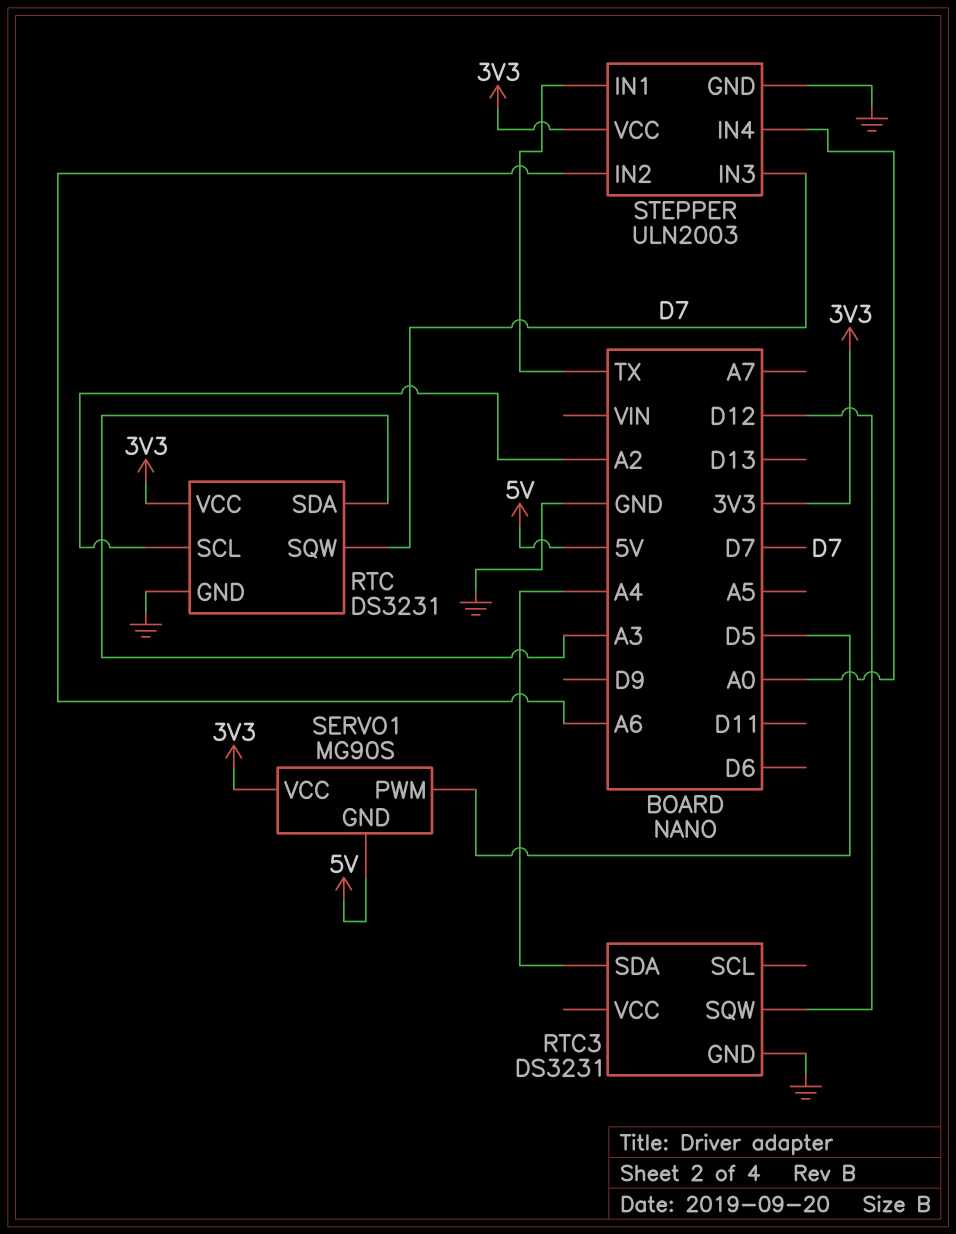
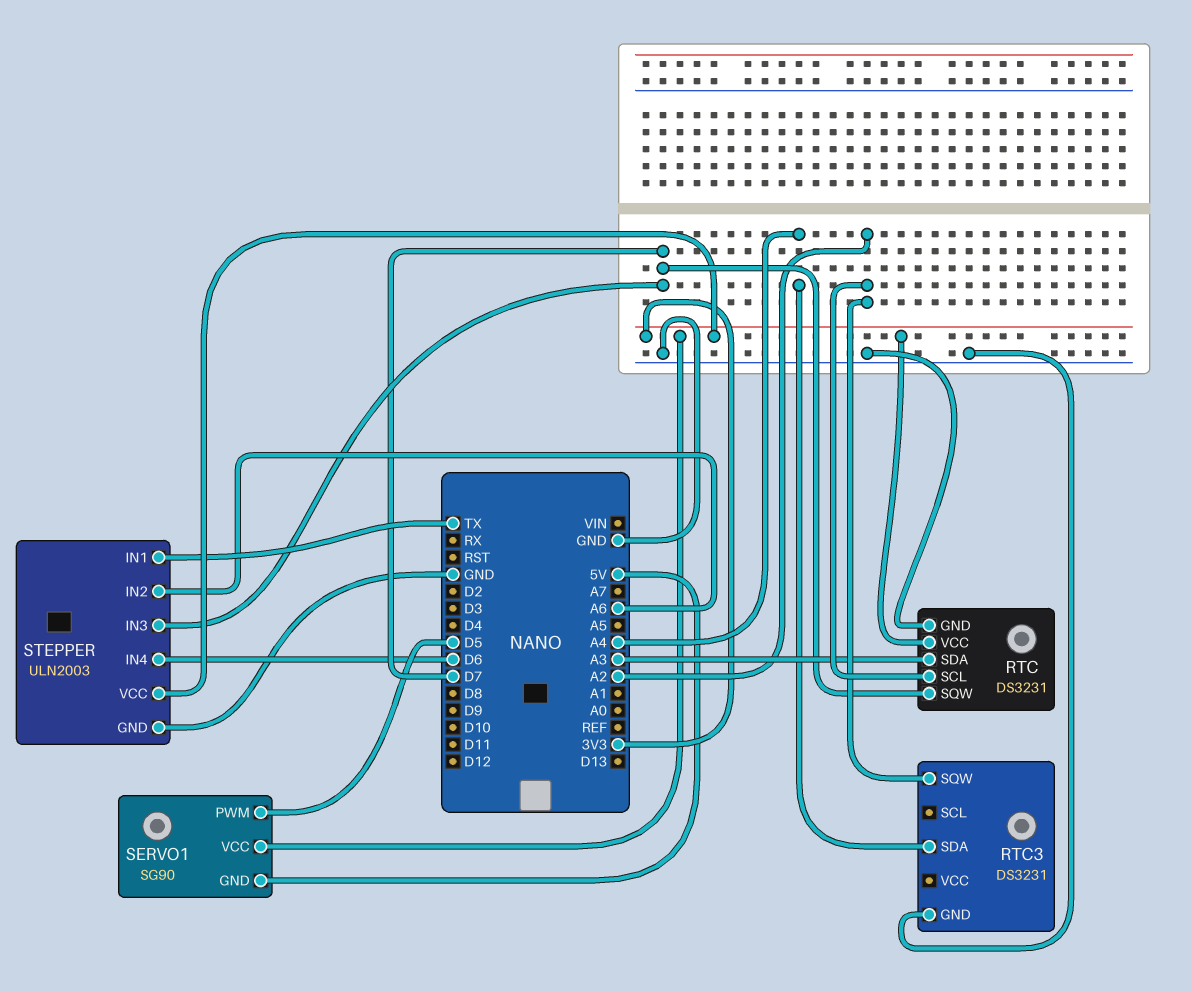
RTC3 pin SQW: D12 -> A2
SERVO1: MG90S -> SG90
STEPPER pin IN4: A0 -> D6

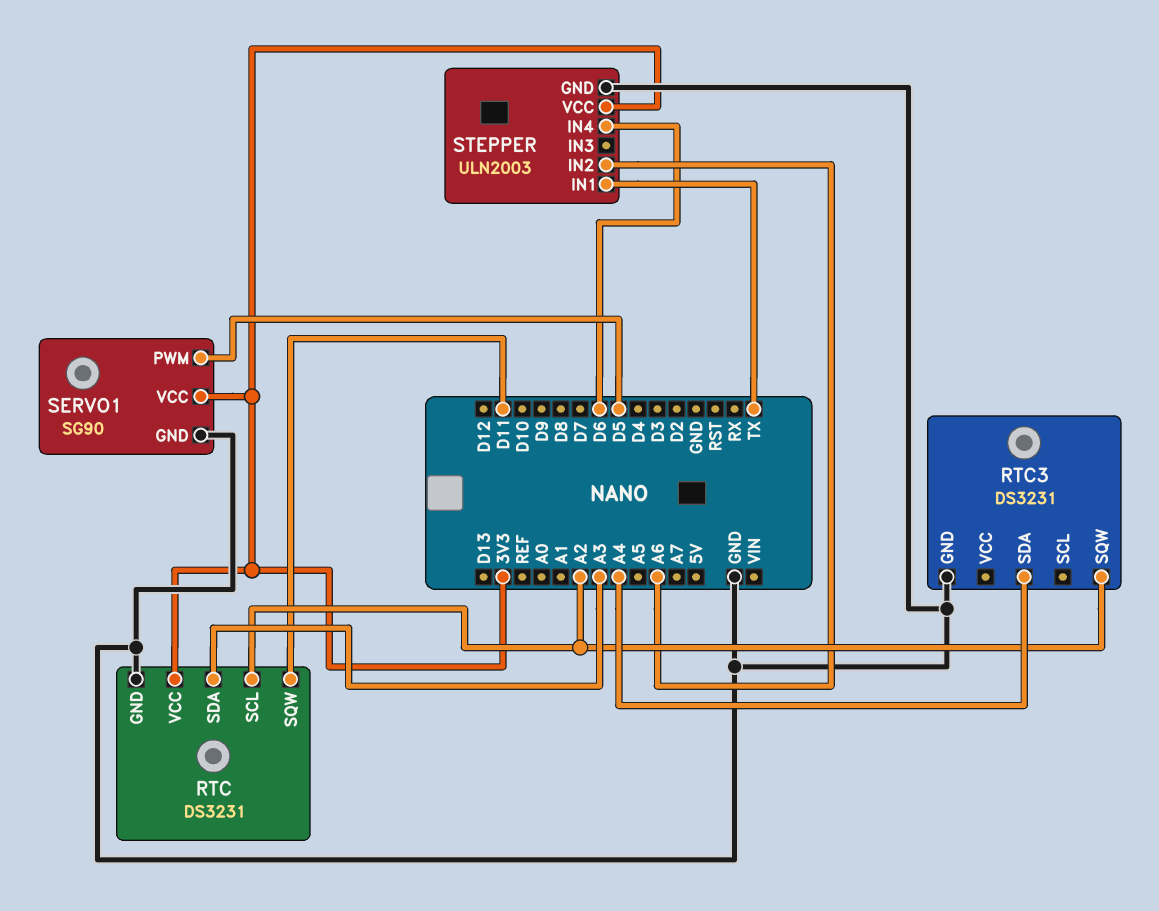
RTC pin SQW: D7 -> D11
SERVO1 pin GND: 5V -> GND
STEPPER pin IN3: D7 -> none

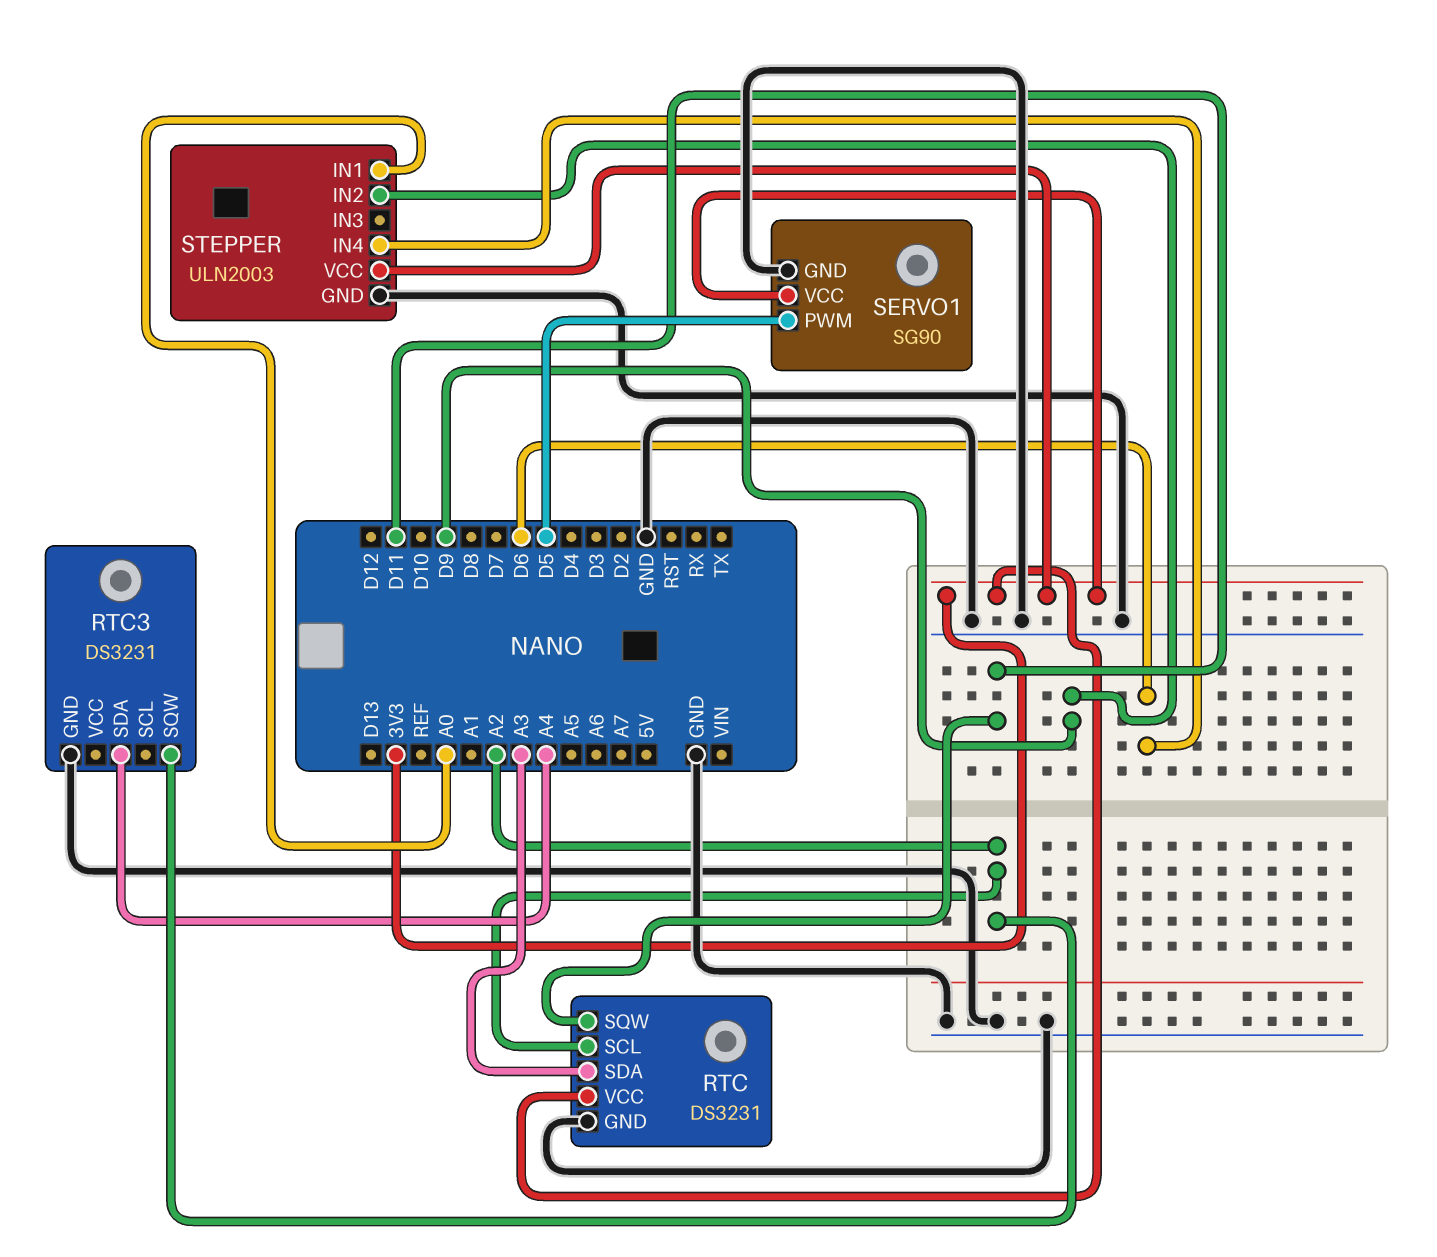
STEPPER pin IN1: TX -> A0
STEPPER pin IN2: A6 -> D9

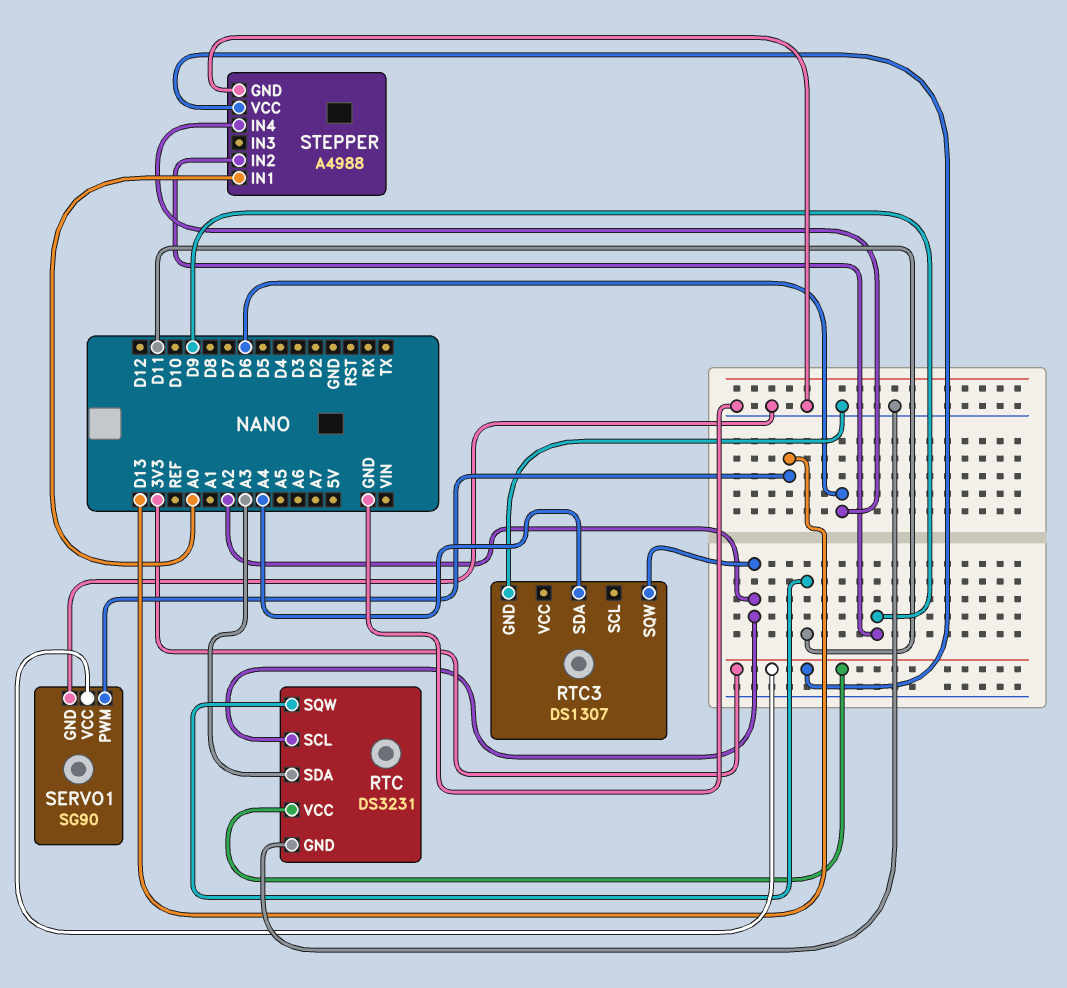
RTC3: DS3231 -> DS1307
SERVO1 pin PWM: D5 -> D13
STEPPER: ULN2003 -> A4988

